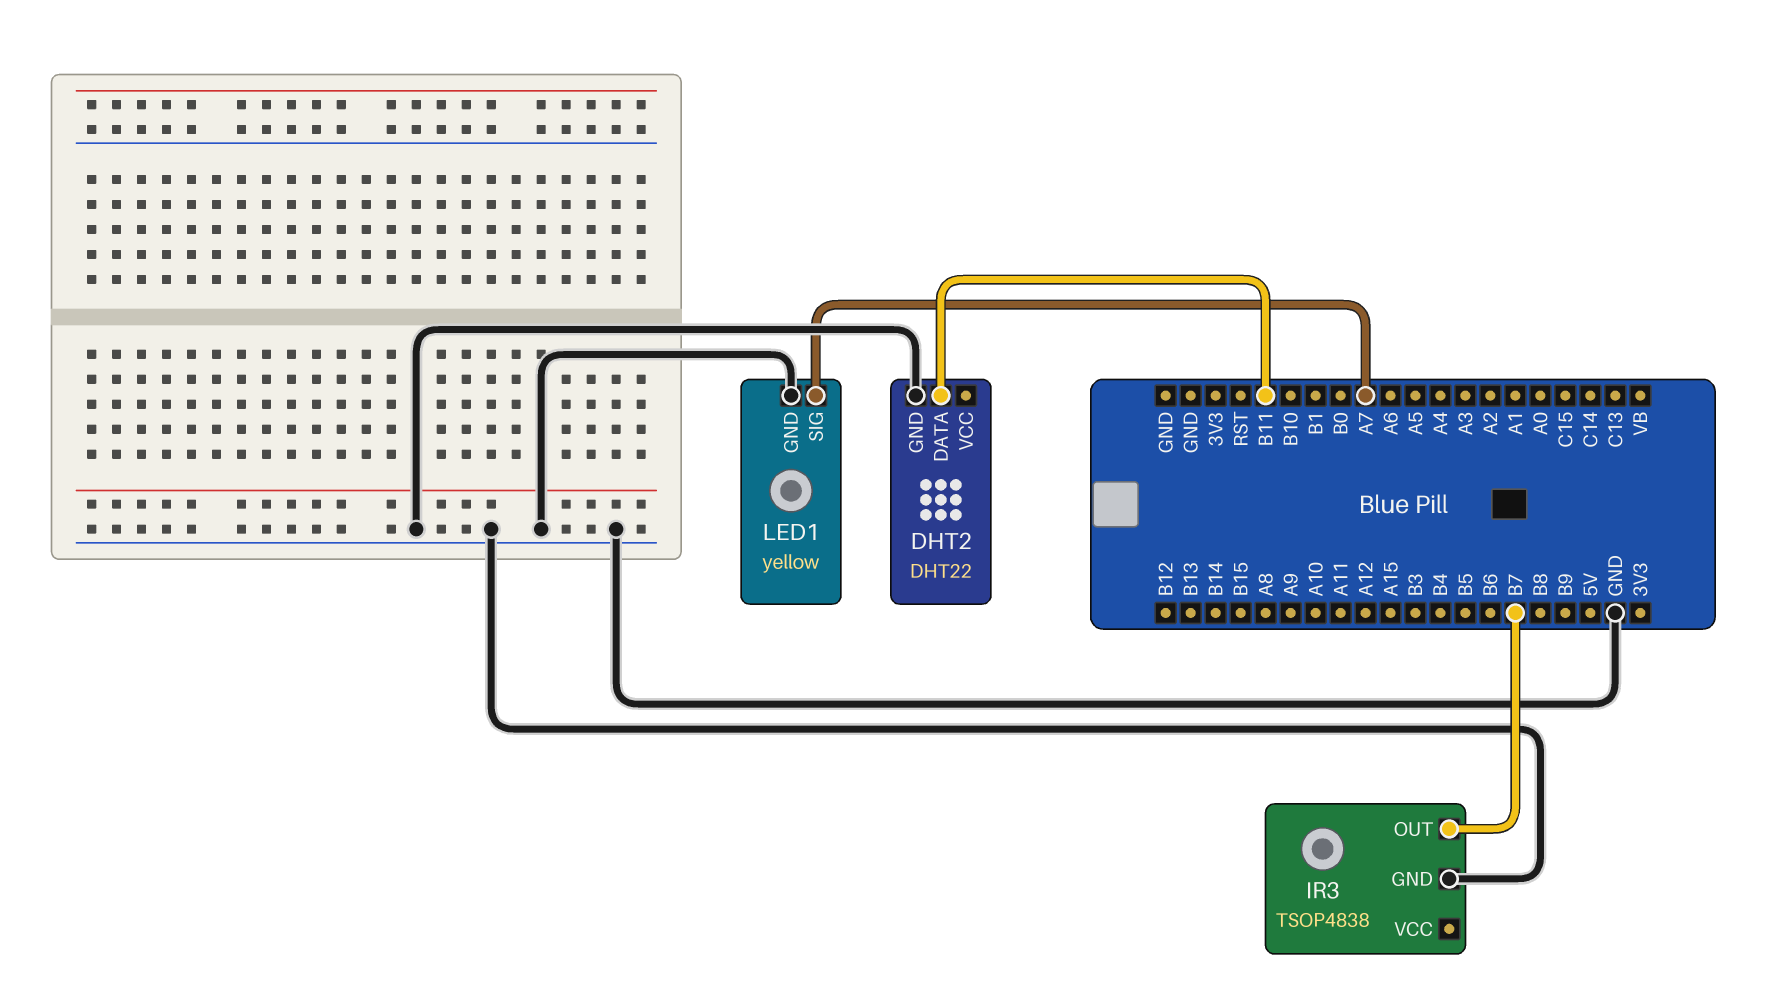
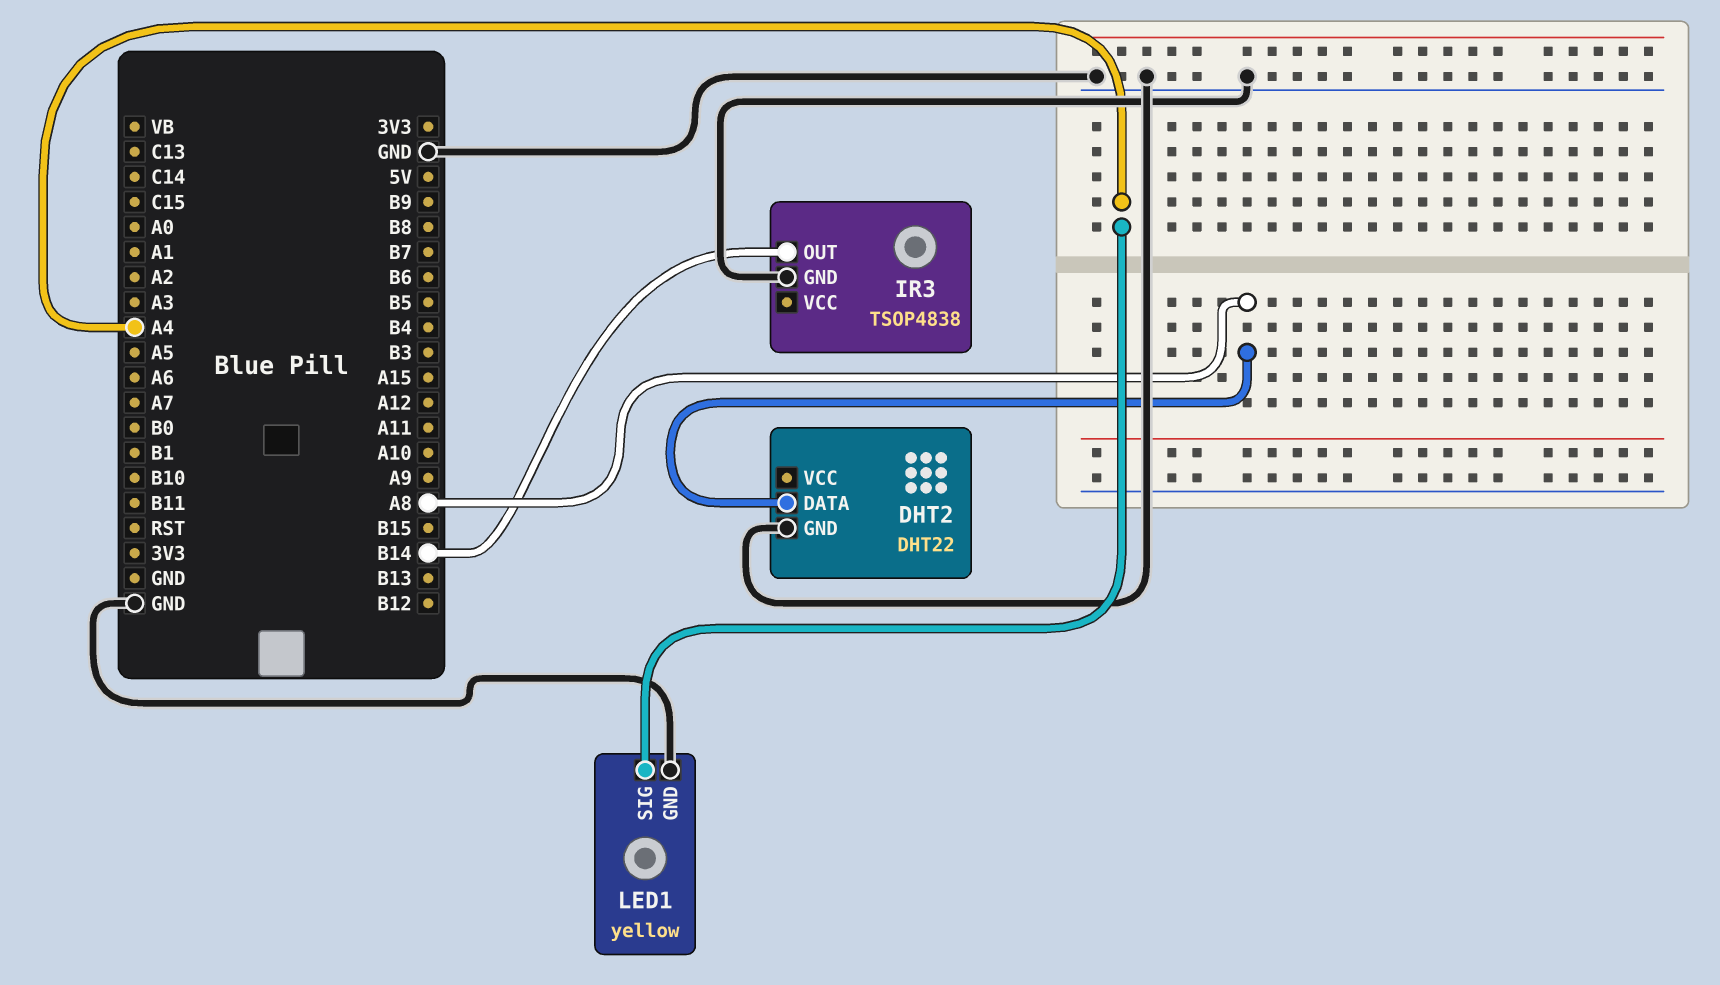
DHT2 pin DATA: B11 -> A8
IR3 pin OUT: B7 -> B14
LED1 pin SIG: A7 -> A4

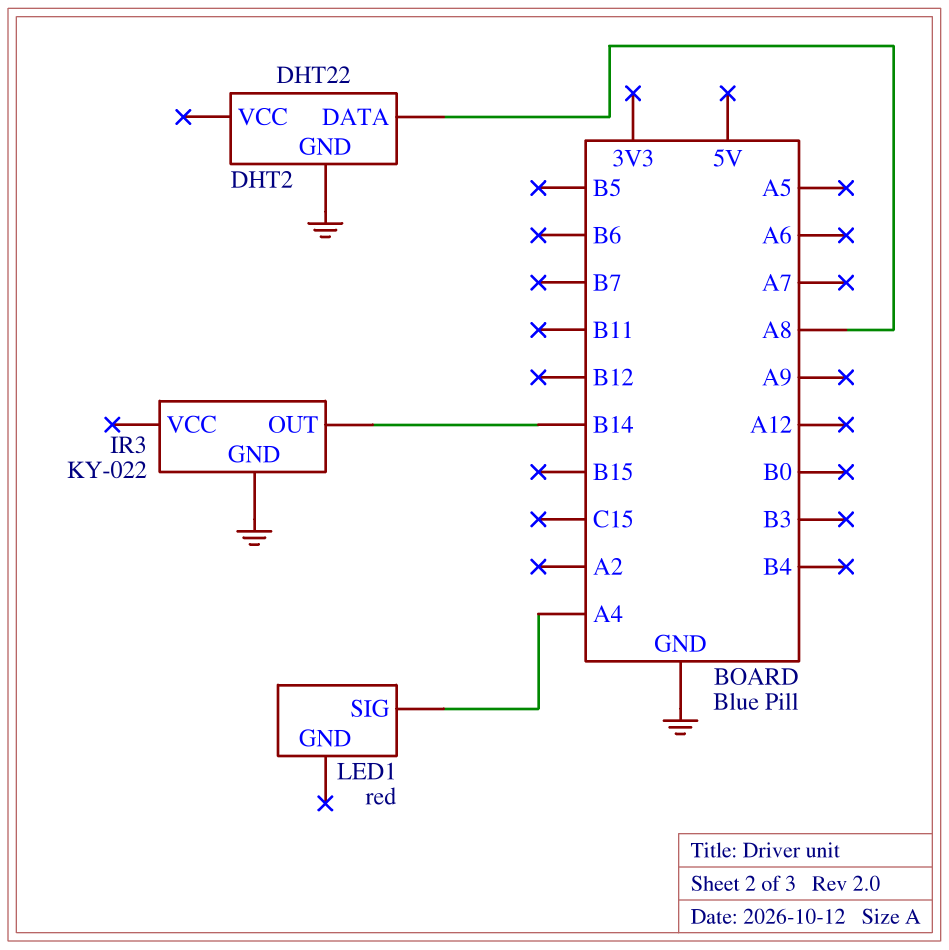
IR3: TSOP4838 -> KY-022
LED1: yellow -> red
LED1 pin GND: GND -> none

